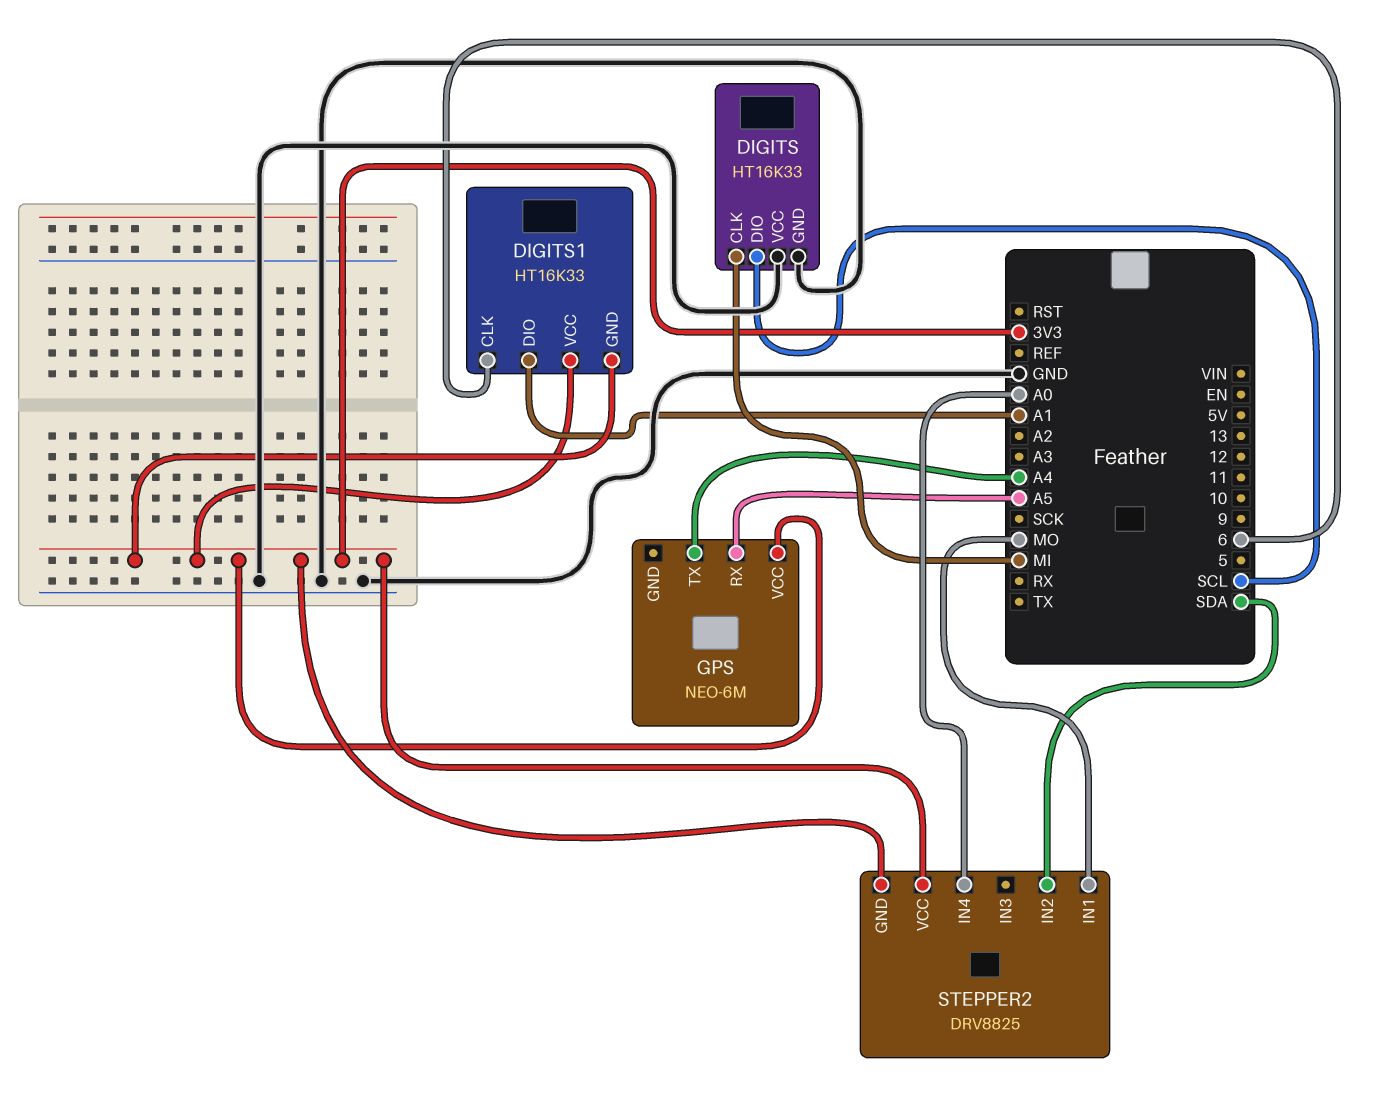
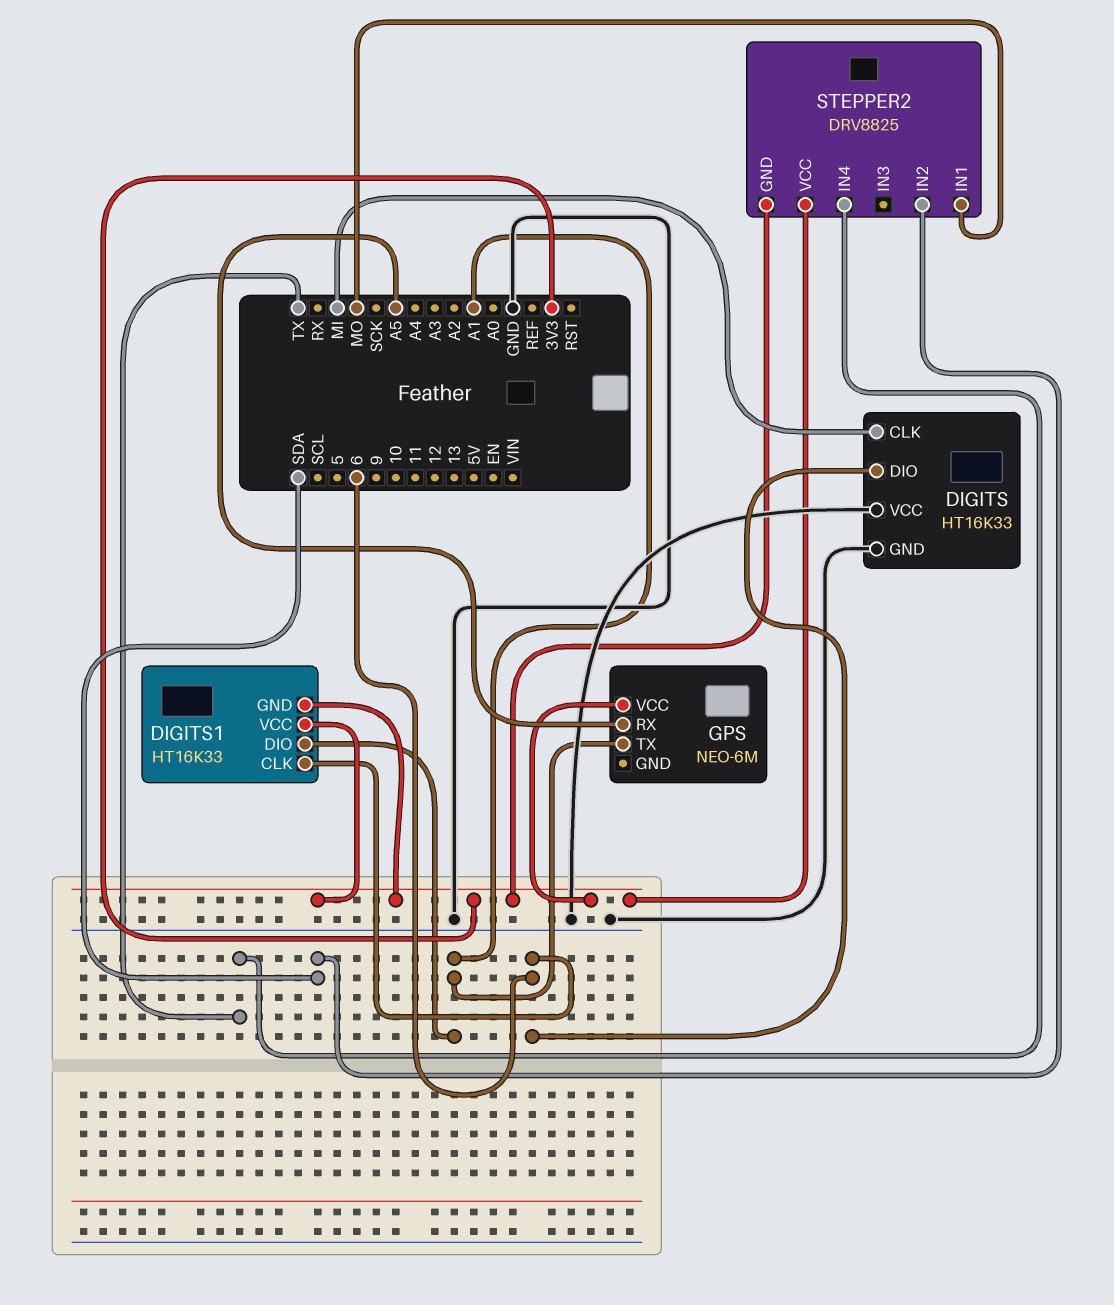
DIGITS pin DIO: SCL -> 6
GPS pin TX: A4 -> A1
STEPPER2 pin IN4: A0 -> TX

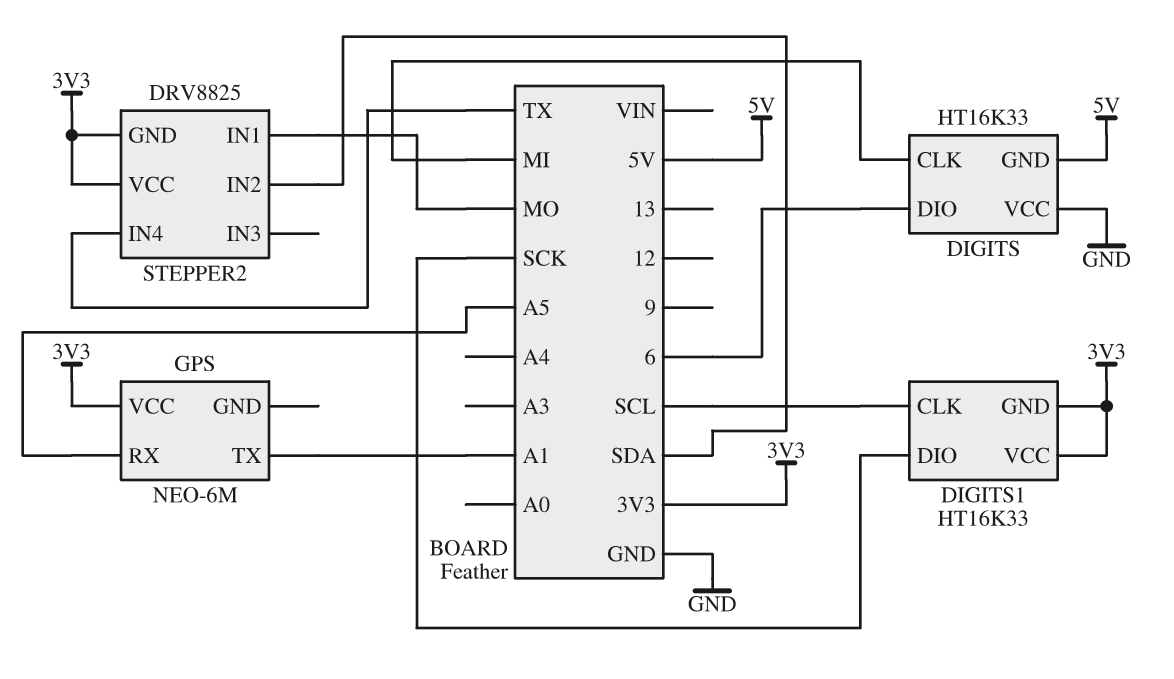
DIGITS pin GND: GND -> 5V
DIGITS1 pin CLK: 6 -> SCL
DIGITS1 pin DIO: A1 -> SCK

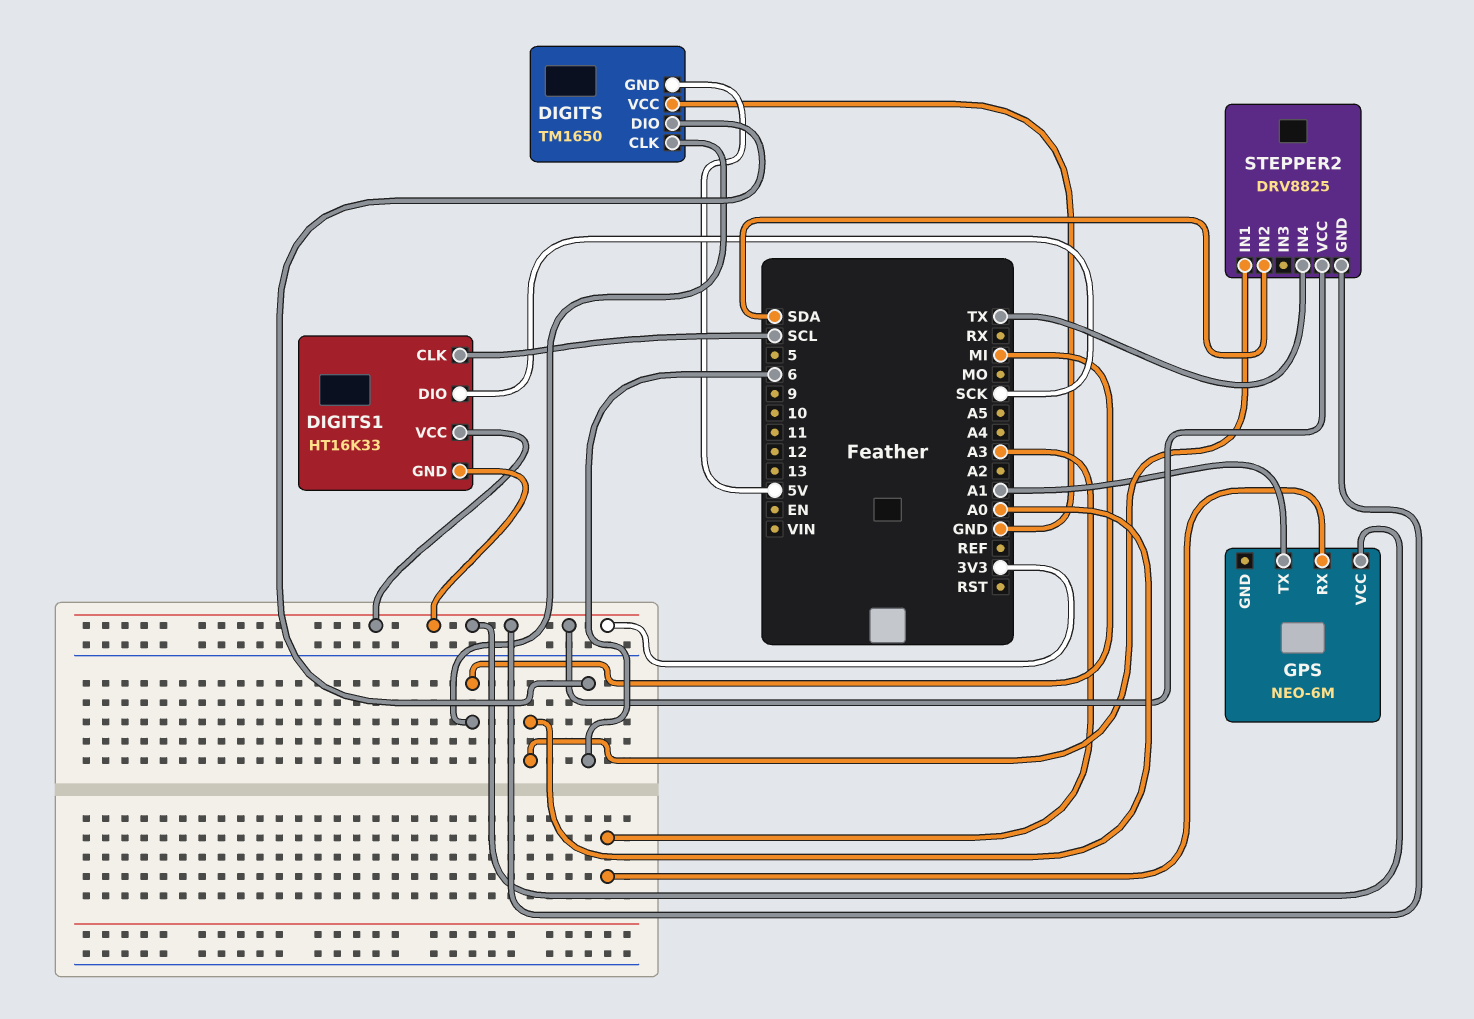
DIGITS: HT16K33 -> TM1650
GPS pin RX: A5 -> A3
STEPPER2 pin IN1: MO -> A0

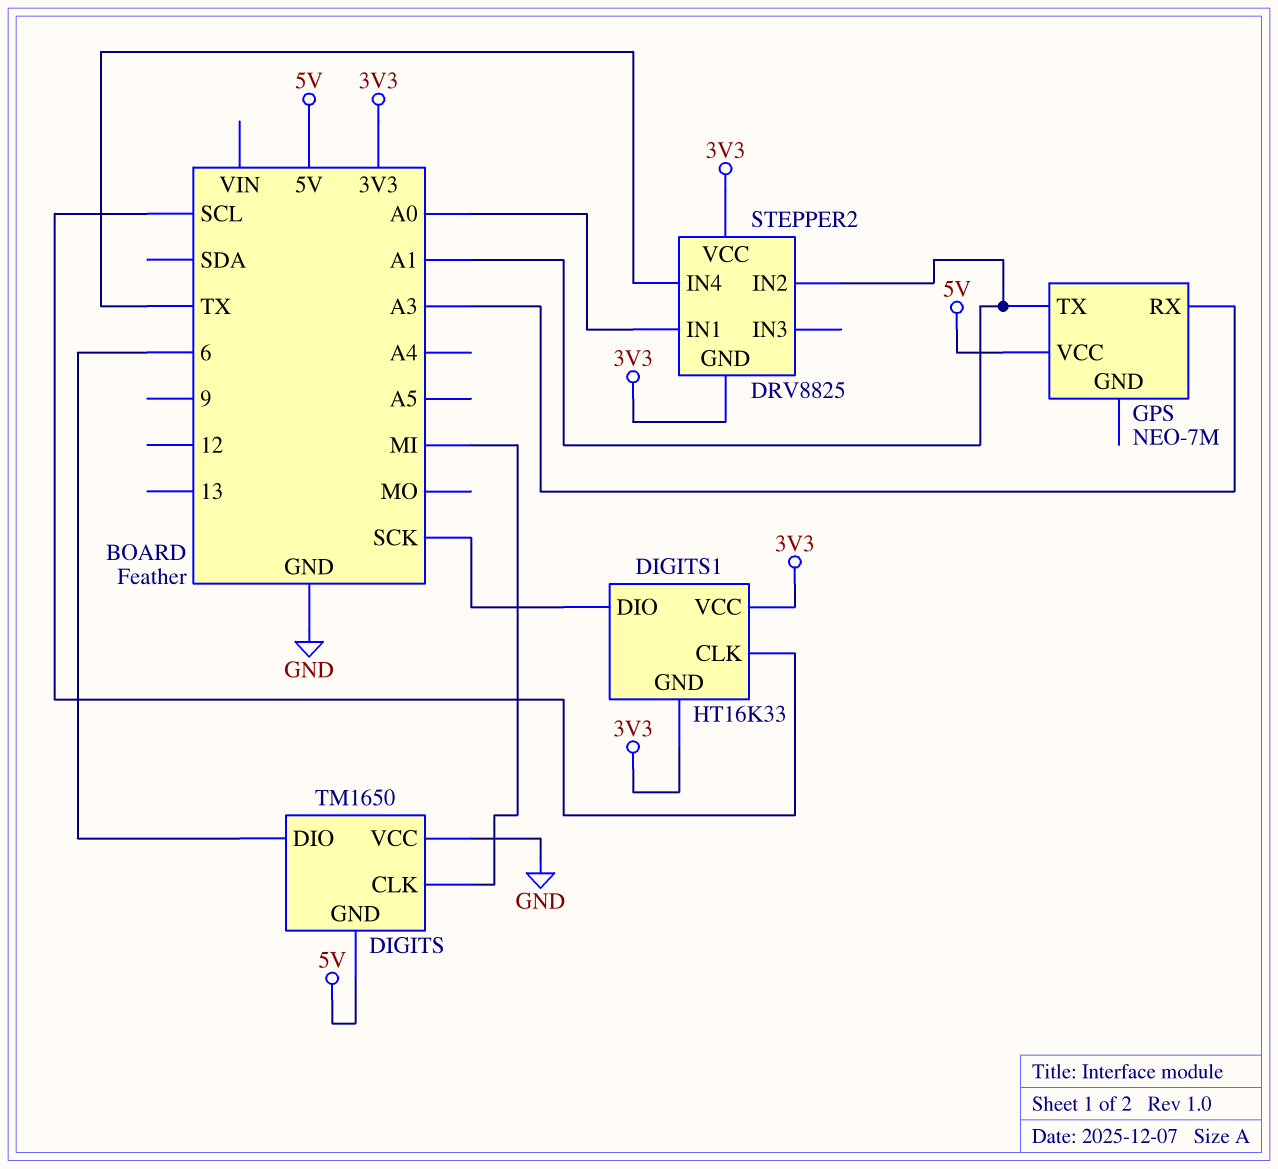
GPS: NEO-6M -> NEO-7M
GPS pin VCC: 3V3 -> 5V
STEPPER2 pin IN2: SDA -> A1

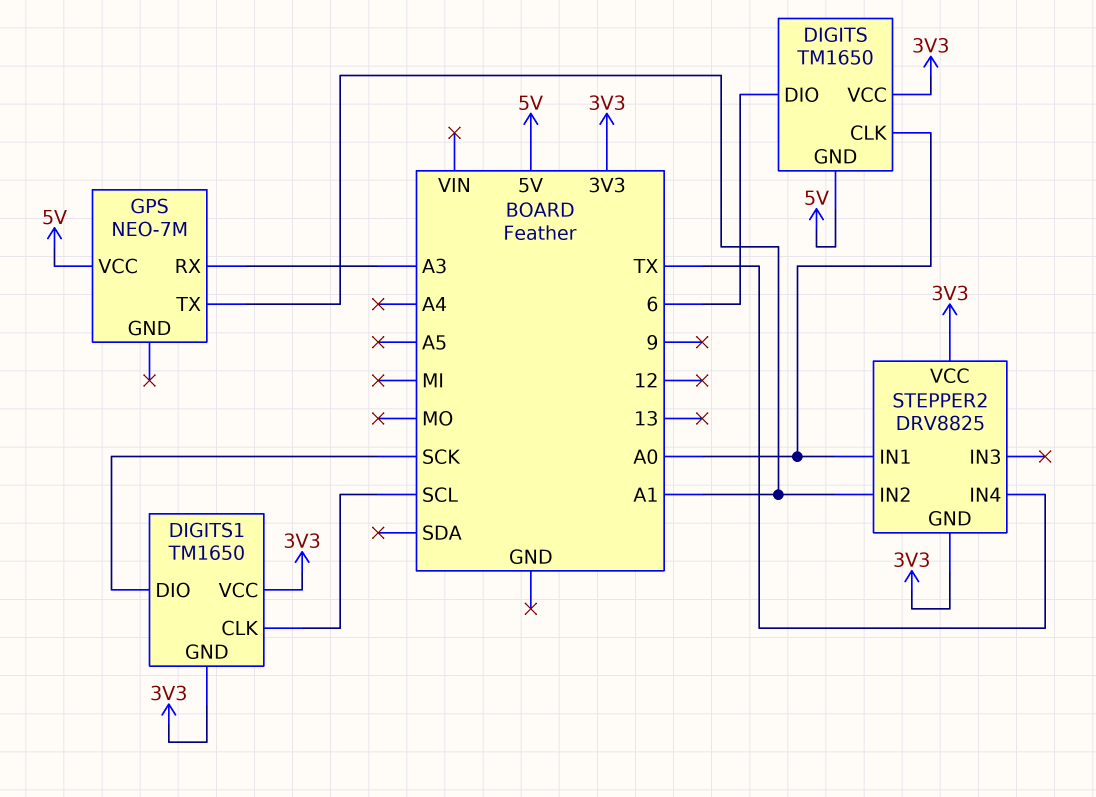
DIGITS pin CLK: MI -> A0
DIGITS pin VCC: GND -> 3V3
DIGITS1: HT16K33 -> TM1650

